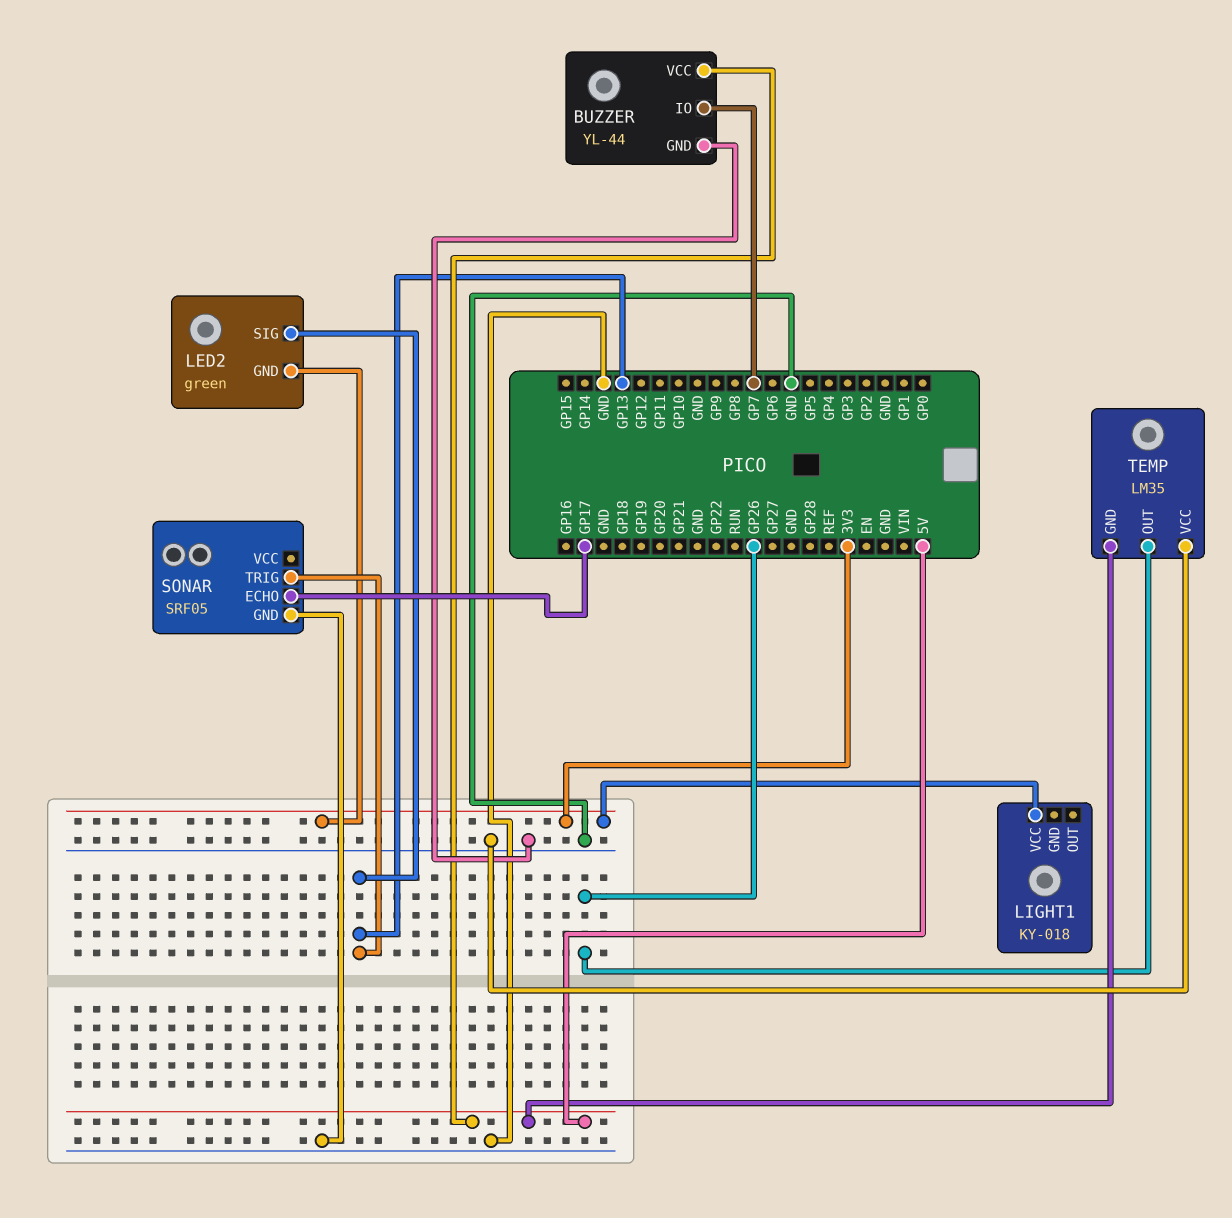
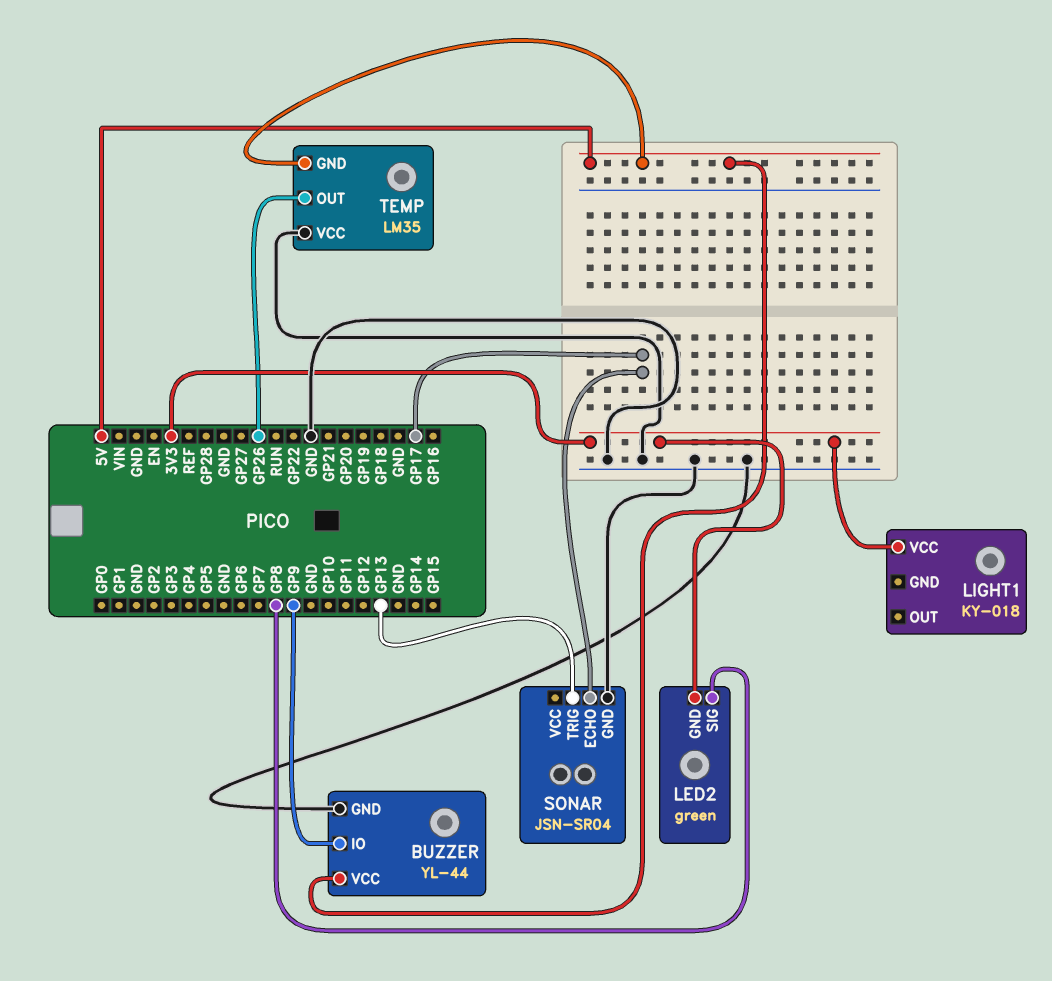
BUZZER pin IO: GP7 -> GP9
LED2 pin SIG: GP13 -> GP8
SONAR: SRF05 -> JSN-SR04

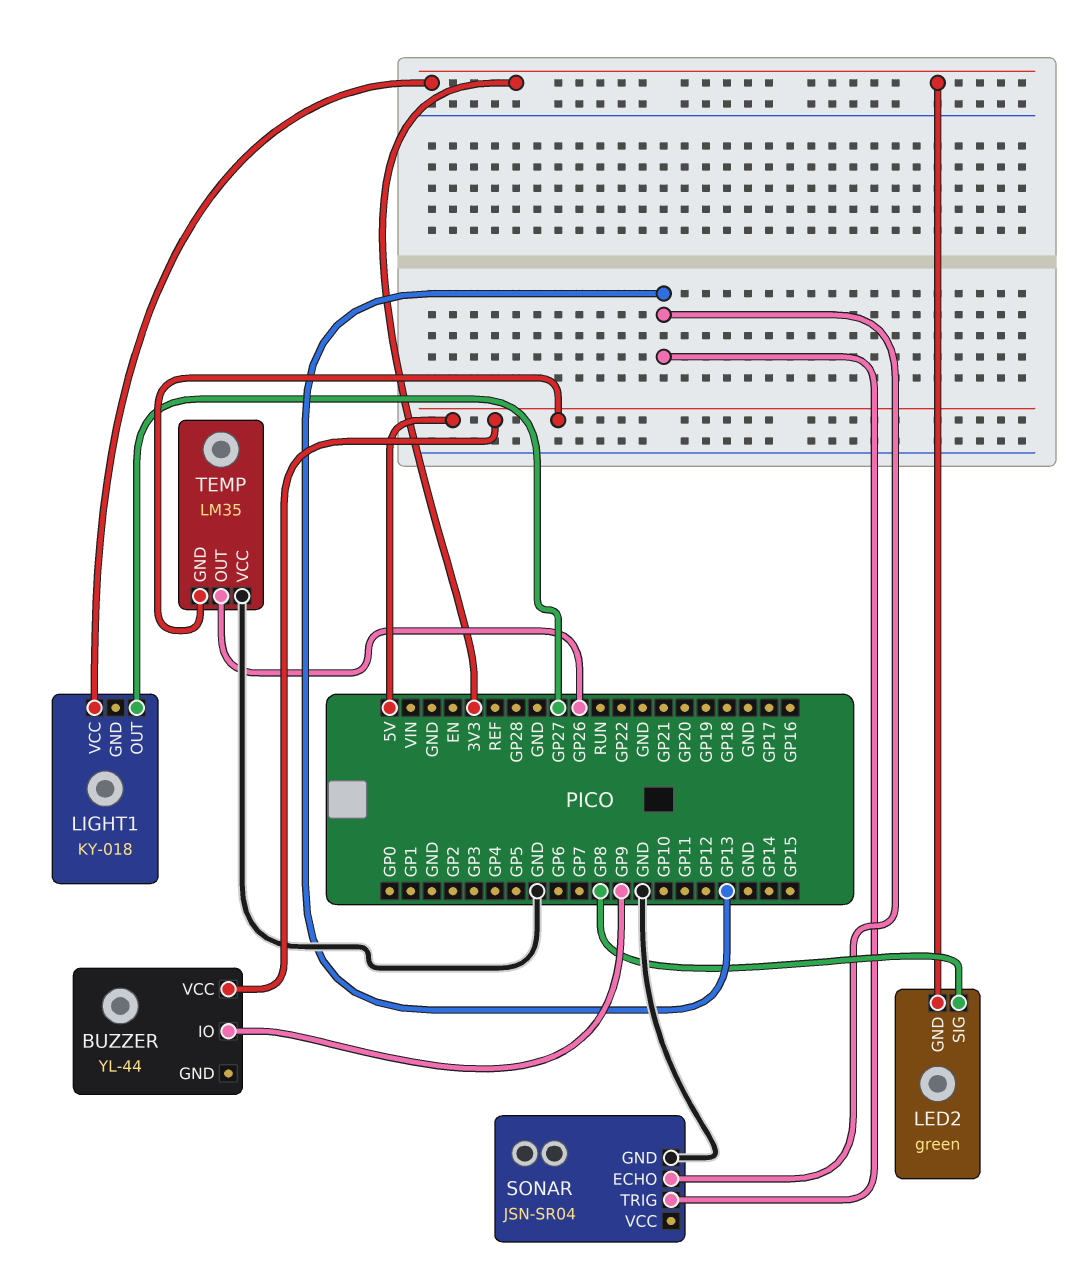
BUZZER pin GND: GND -> none
LIGHT1 pin OUT: none -> GP27
SONAR pin ECHO: GP17 -> GP13

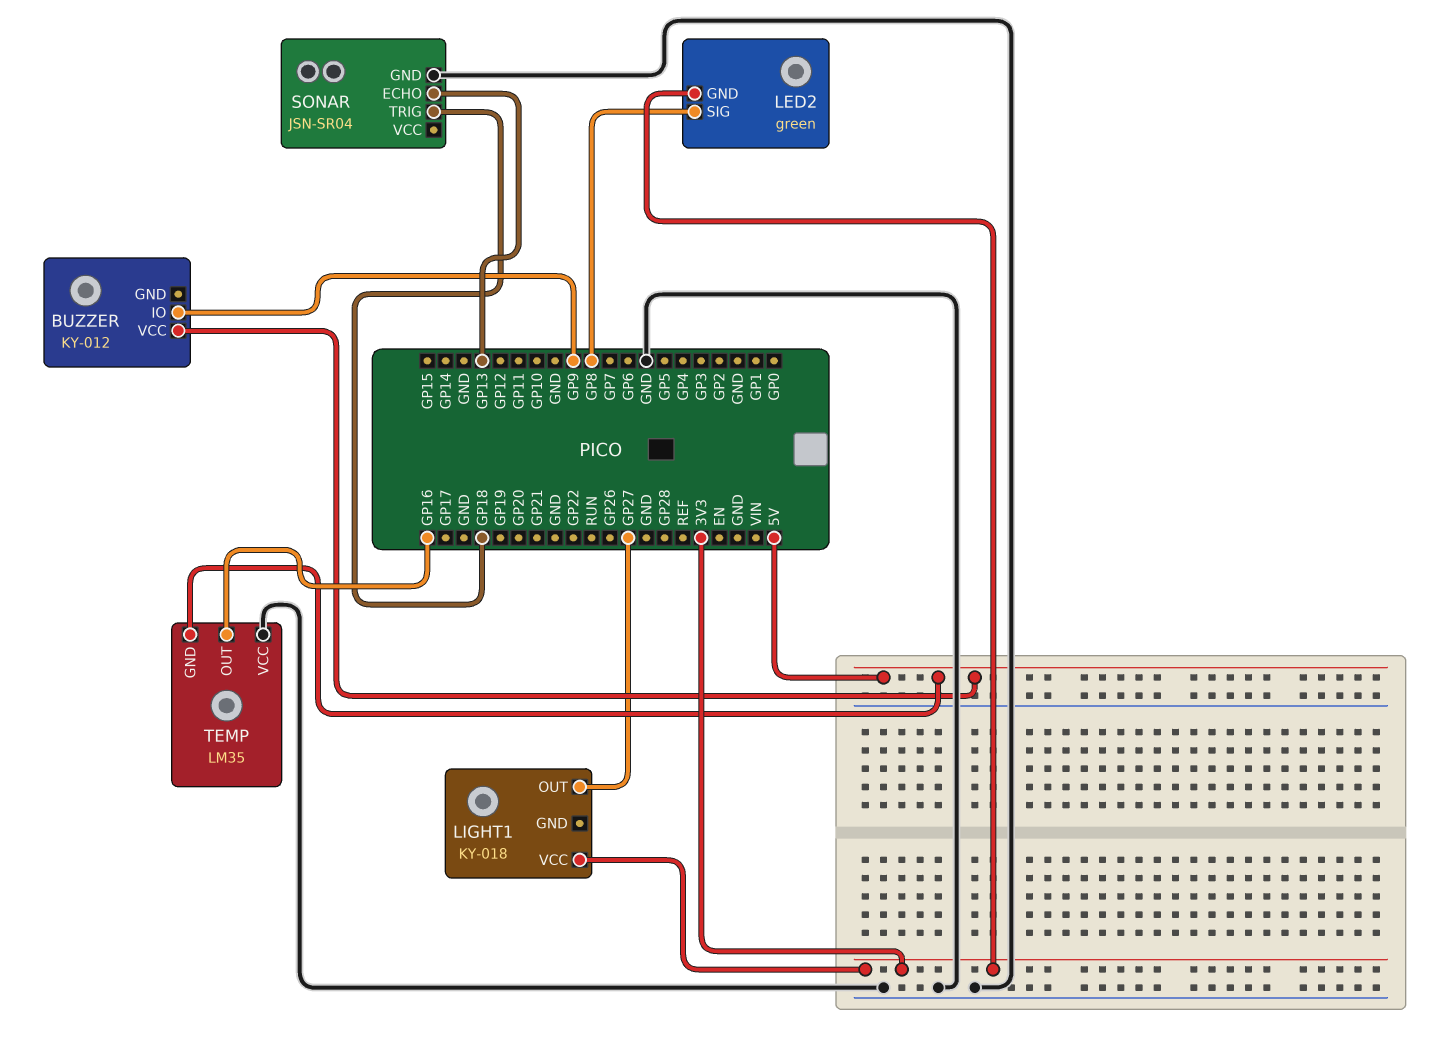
BUZZER: YL-44 -> KY-012
SONAR pin TRIG: GP13 -> GP18
TEMP pin OUT: GP26 -> GP16

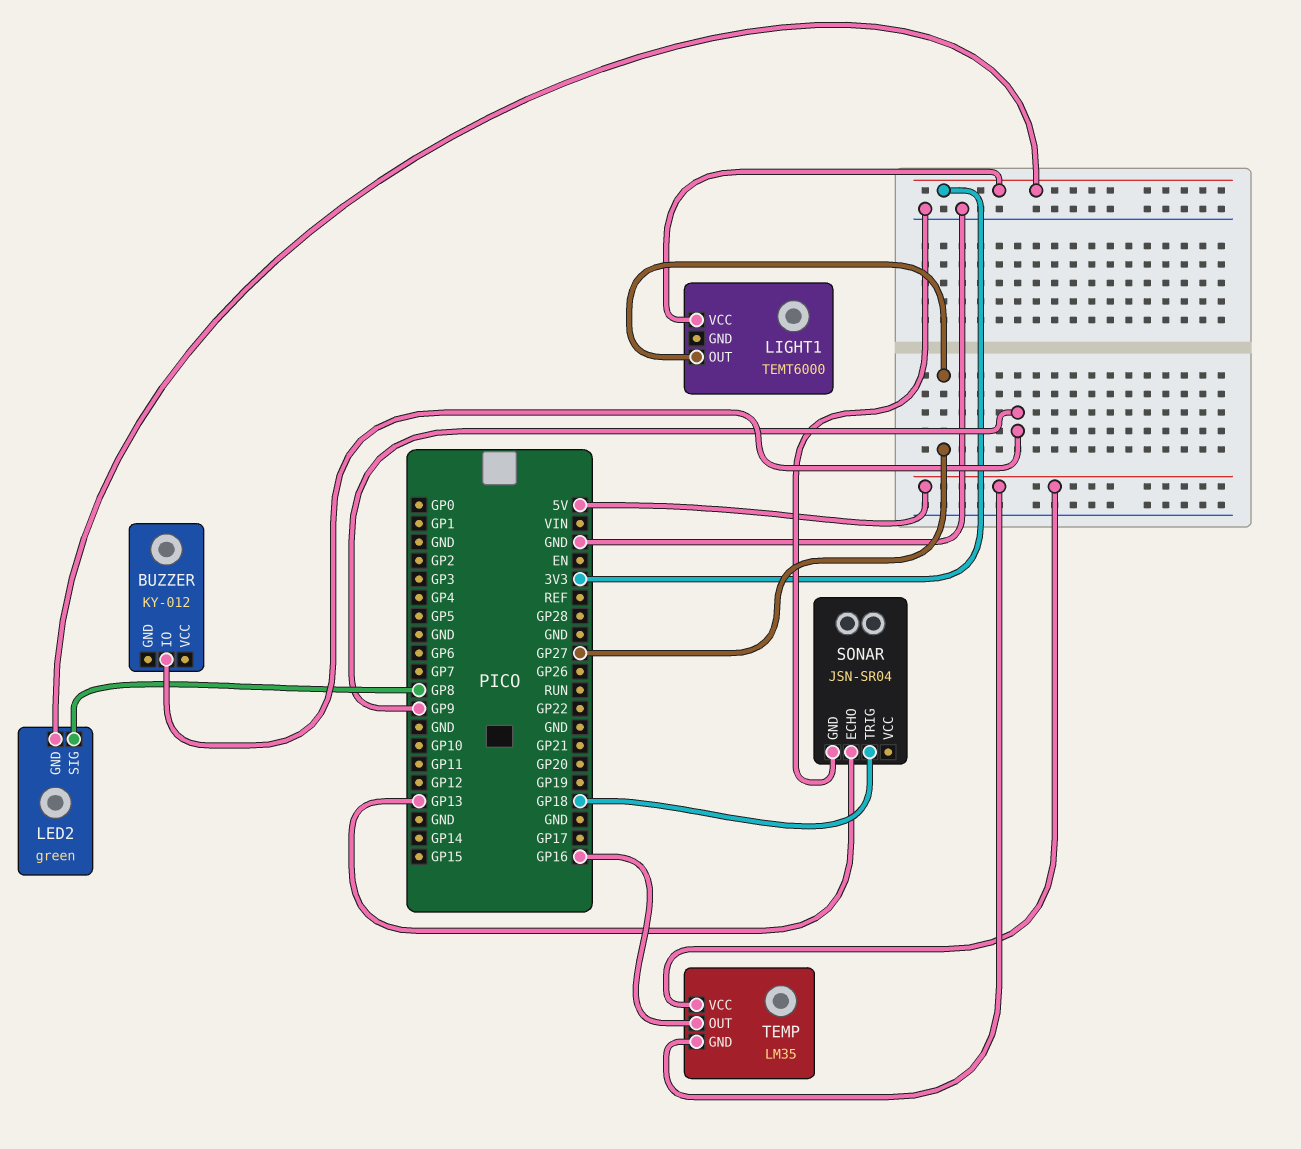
BUZZER pin VCC: 5V -> none
LIGHT1: KY-018 -> TEMT6000
TEMP pin VCC: GND -> 5V

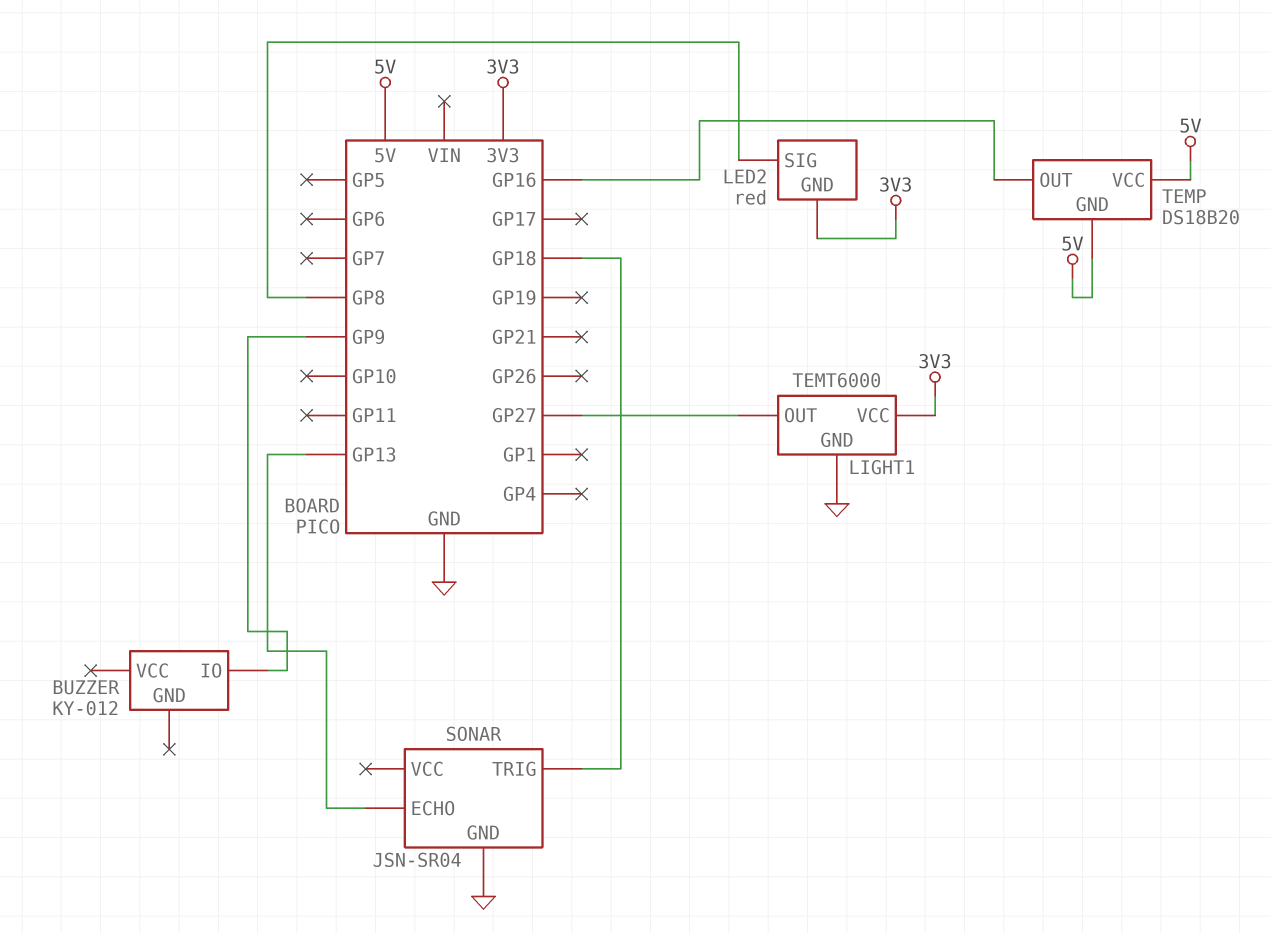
LED2: green -> red
LIGHT1 pin GND: none -> GND
TEMP: LM35 -> DS18B20

